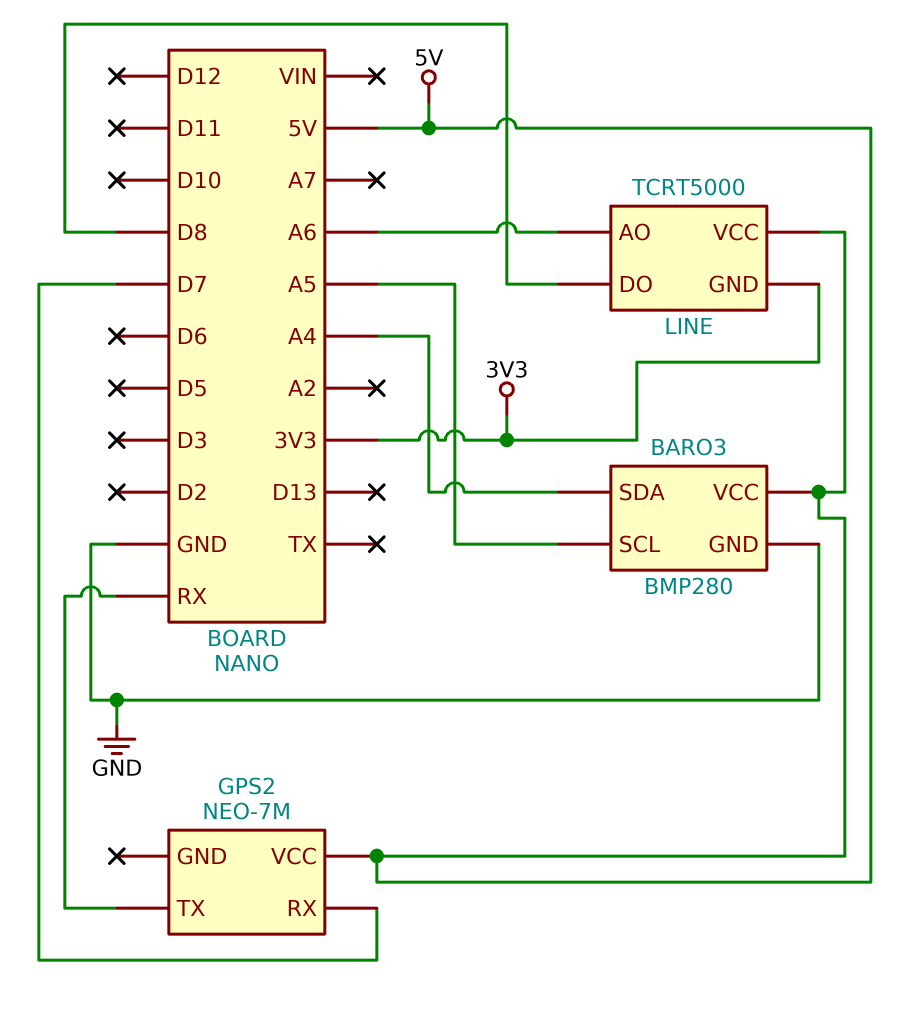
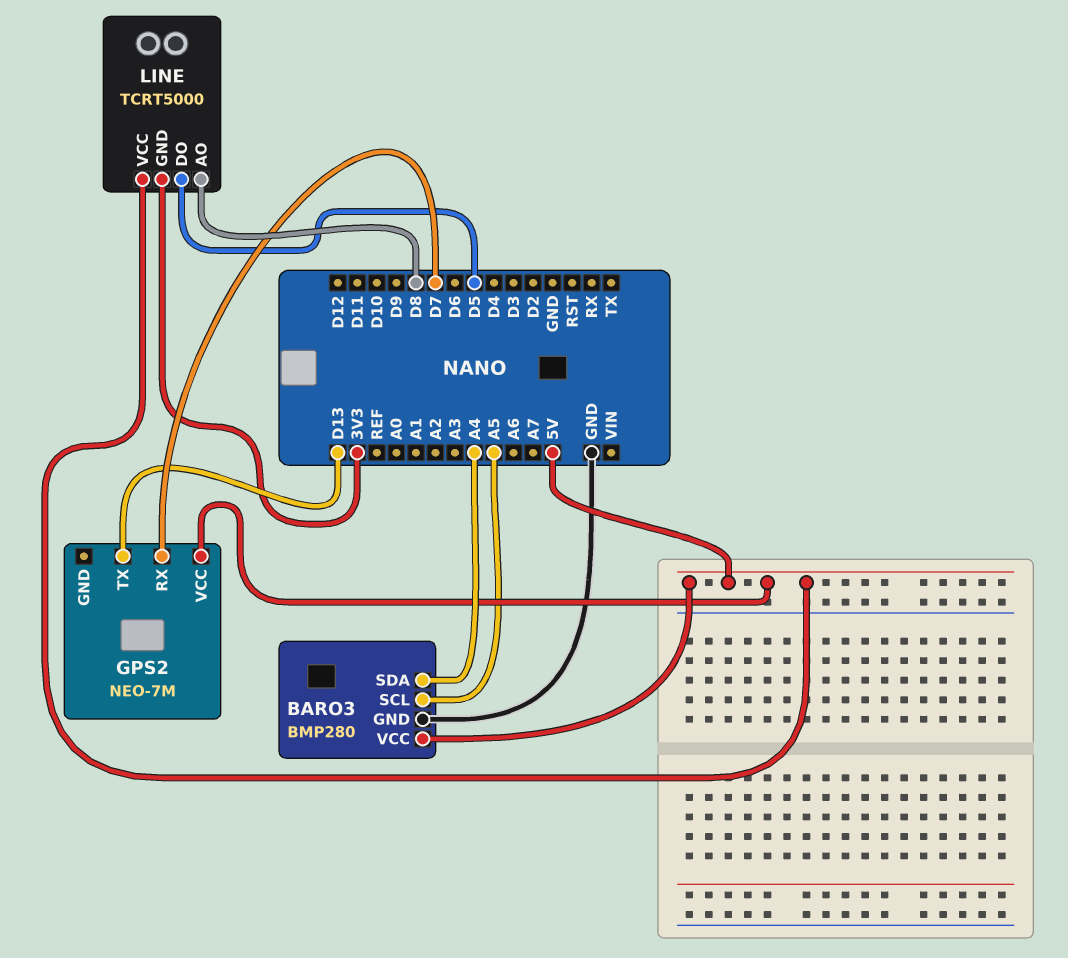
GPS2 pin TX: RX -> D13
LINE pin AO: A6 -> D8
LINE pin DO: D8 -> D5

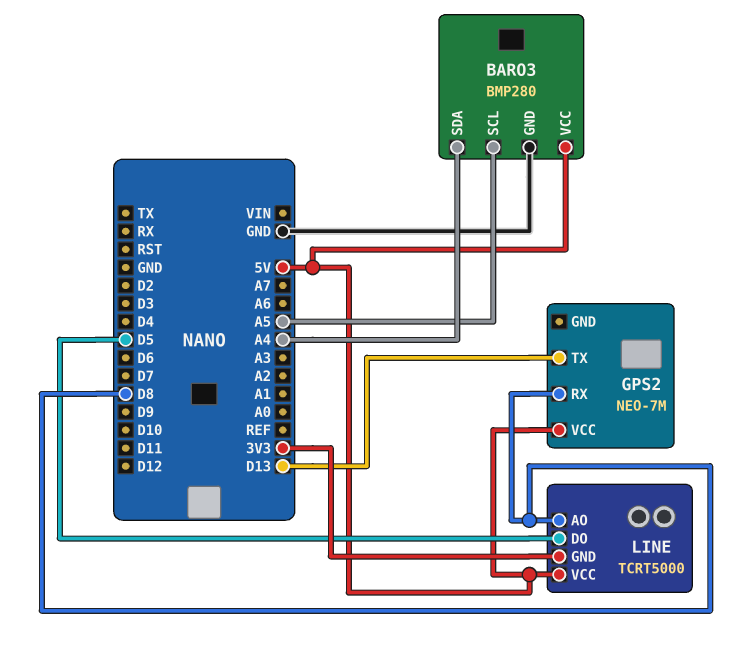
GPS2 pin RX: D7 -> D8

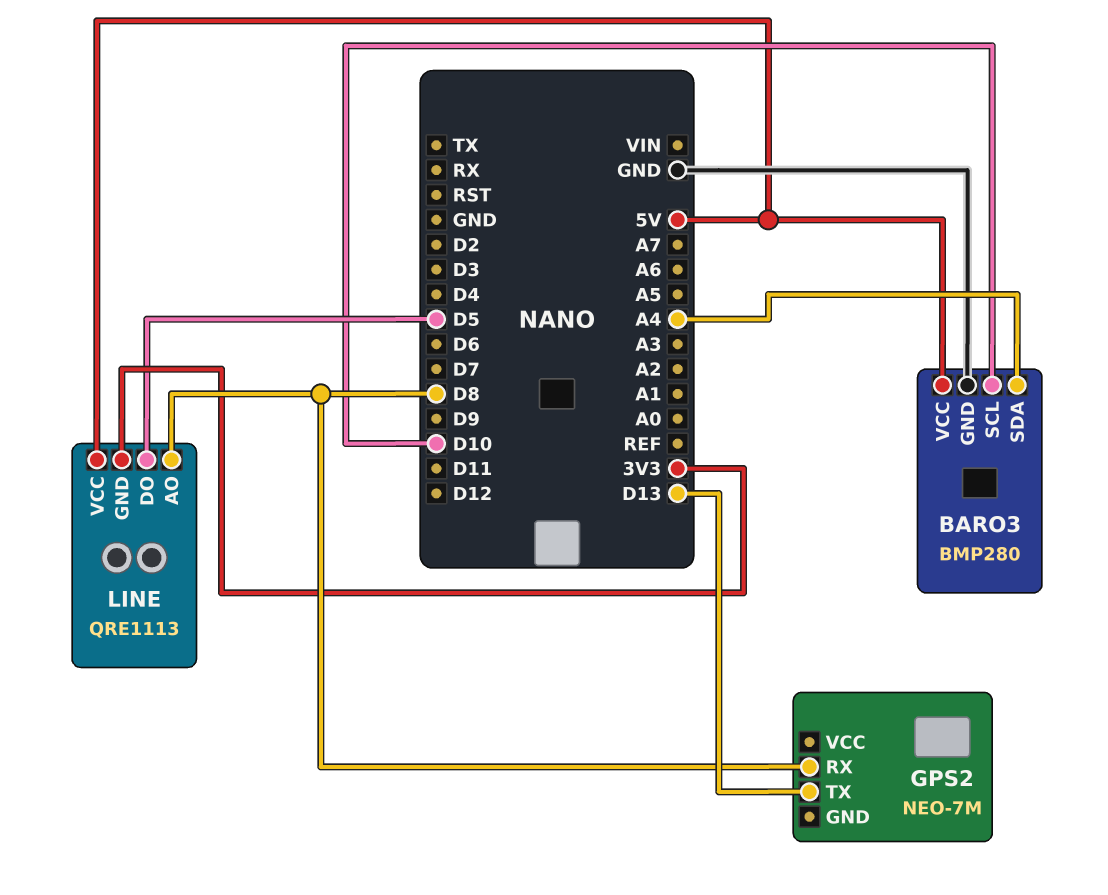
BARO3 pin SCL: A5 -> D10
GPS2 pin VCC: 5V -> none
LINE: TCRT5000 -> QRE1113

